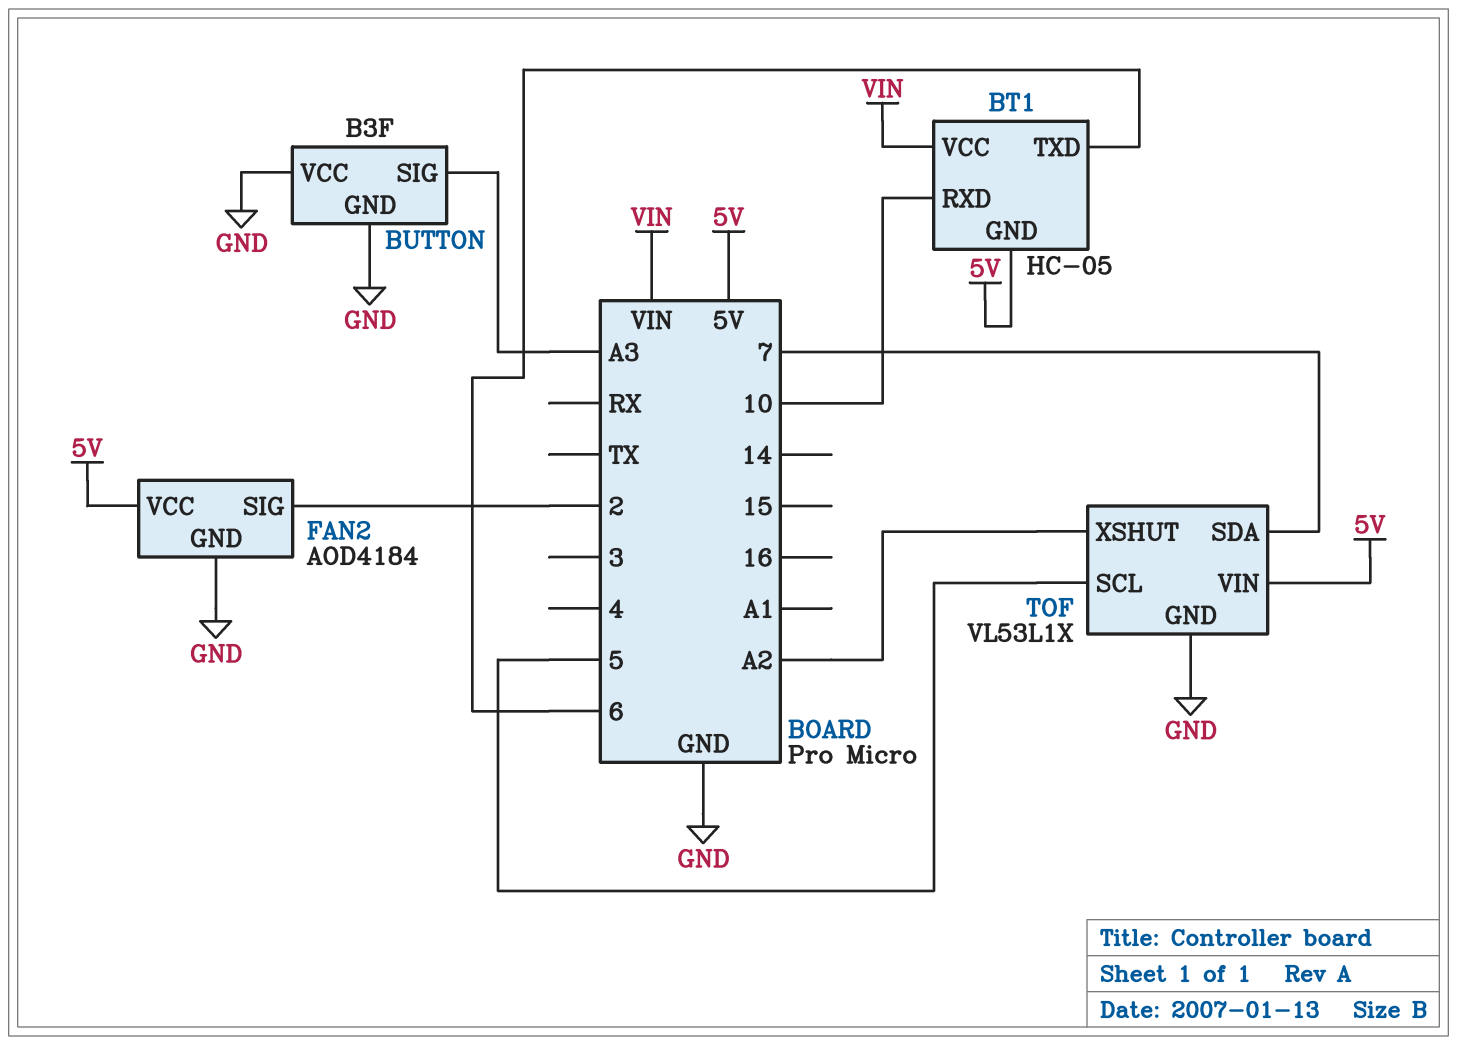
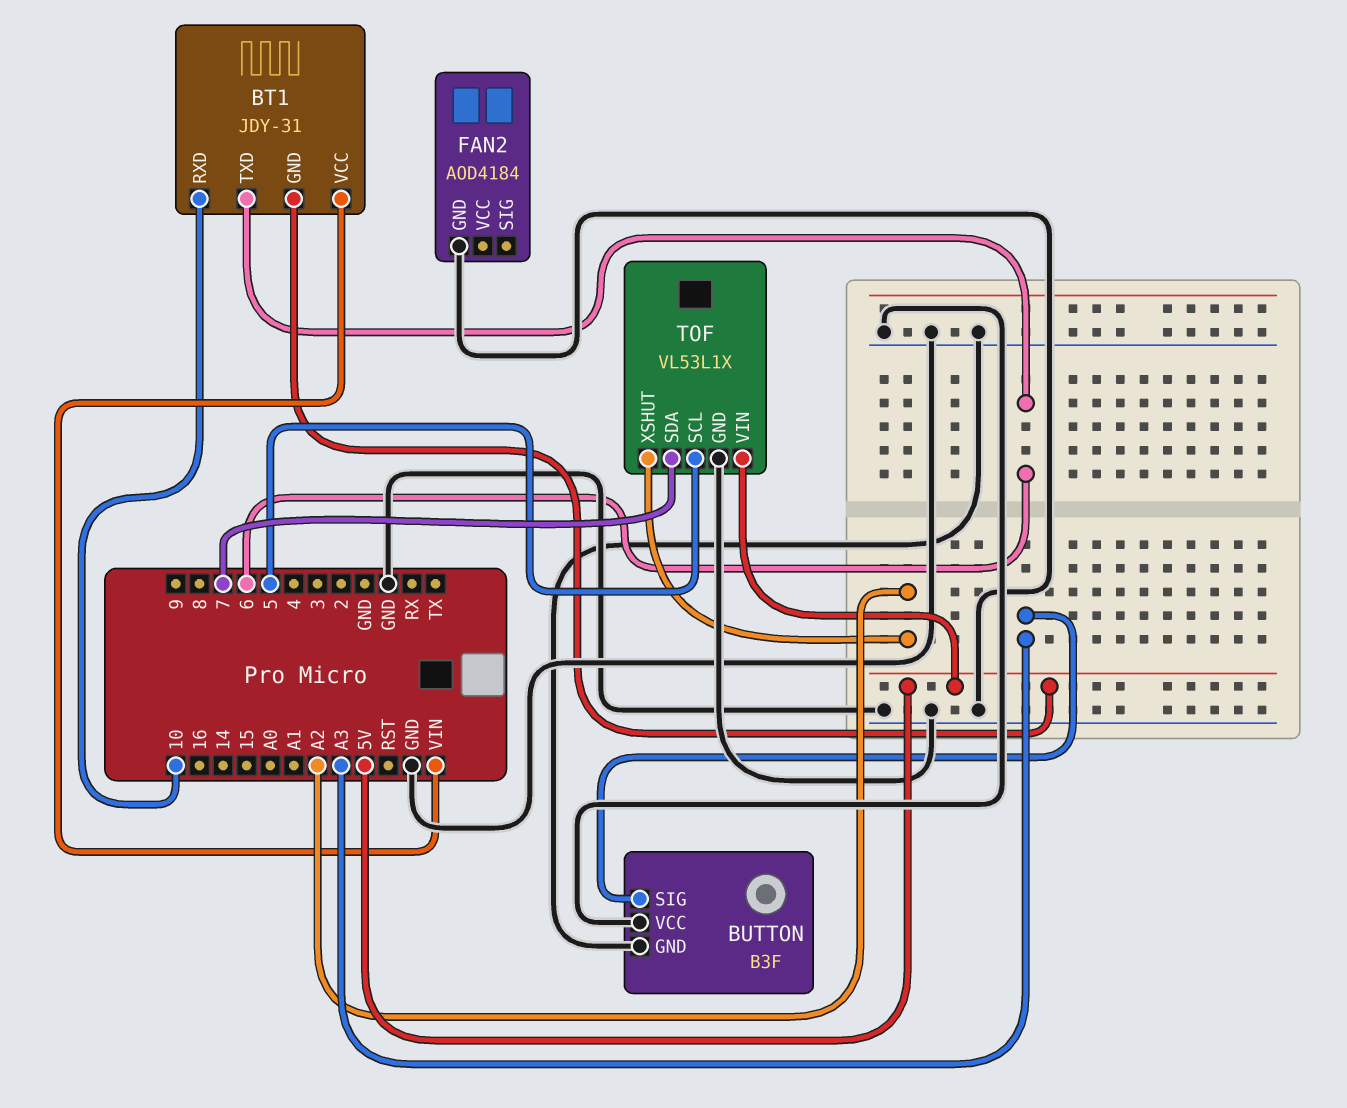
BT1: HC-05 -> JDY-31
FAN2 pin SIG: 2 -> none
FAN2 pin VCC: 5V -> none

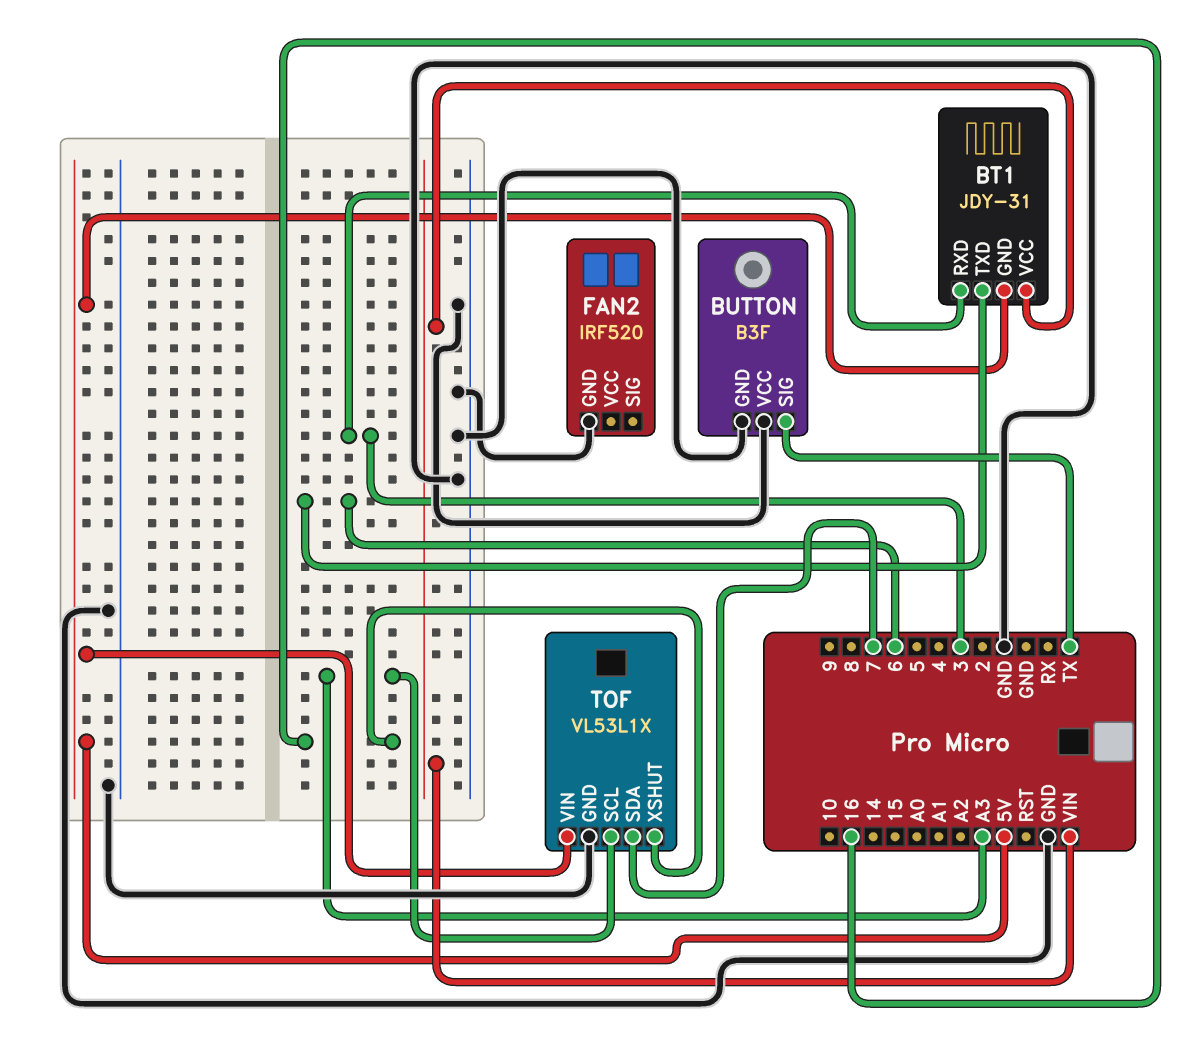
BT1 pin RXD: 10 -> 3
BUTTON pin SIG: A3 -> TX
FAN2: AOD4184 -> IRF520
TOF pin SCL: 5 -> A3
TOF pin XSHUT: A2 -> 16

